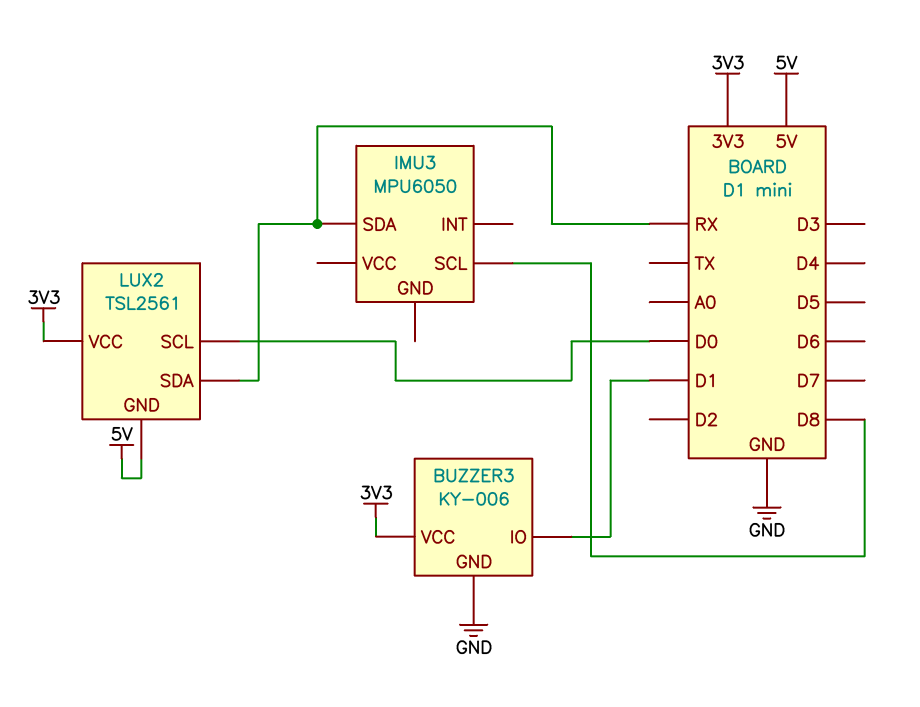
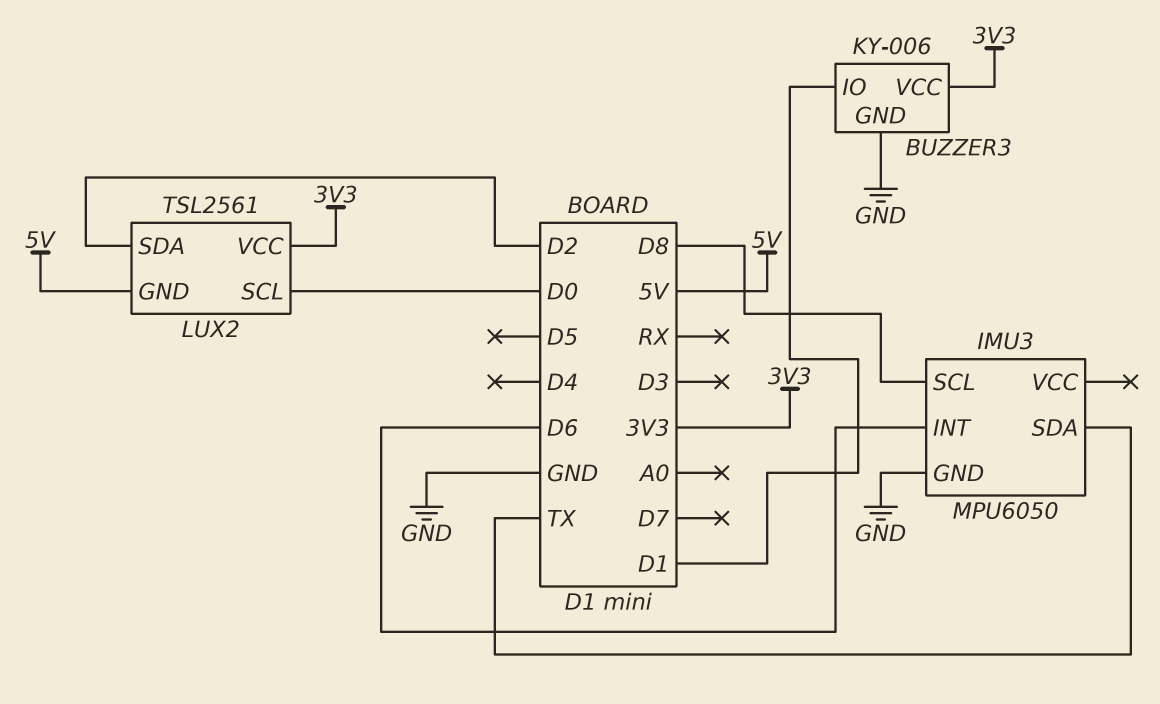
IMU3 pin GND: none -> GND
IMU3 pin INT: none -> D6
IMU3 pin SDA: RX -> TX
LUX2 pin SDA: RX -> D2

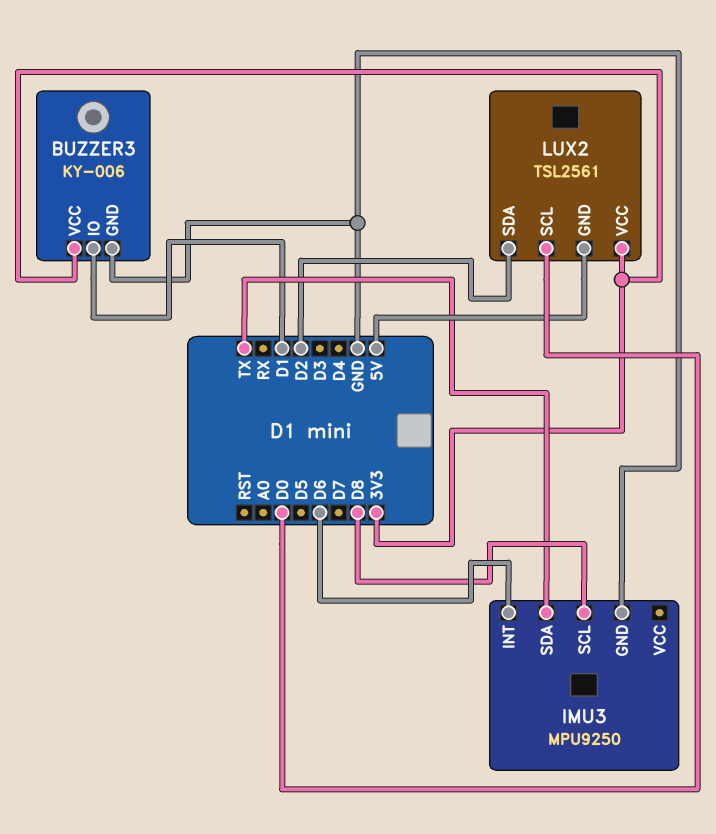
IMU3: MPU6050 -> MPU9250

